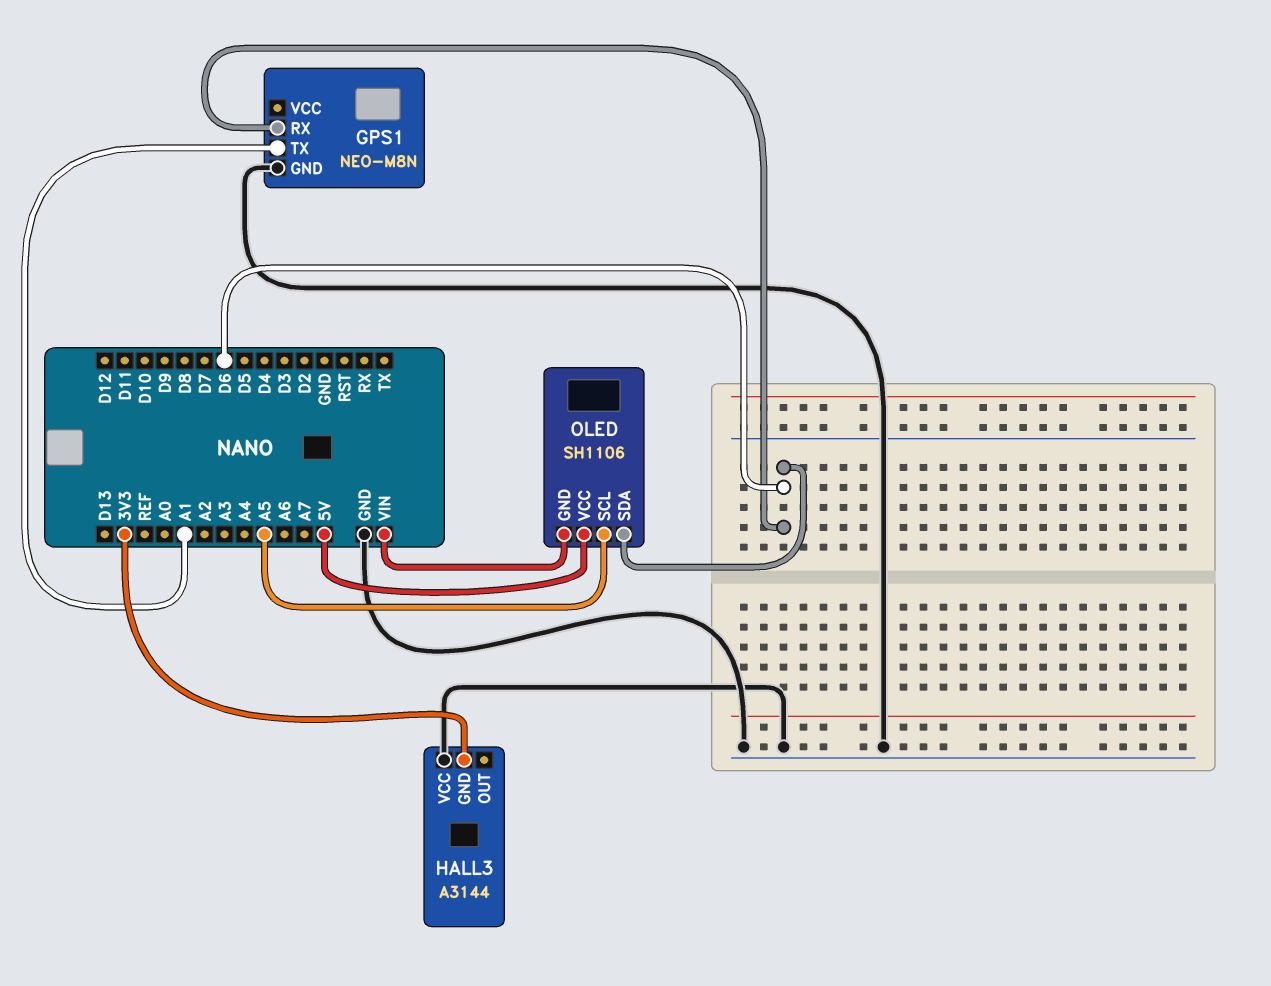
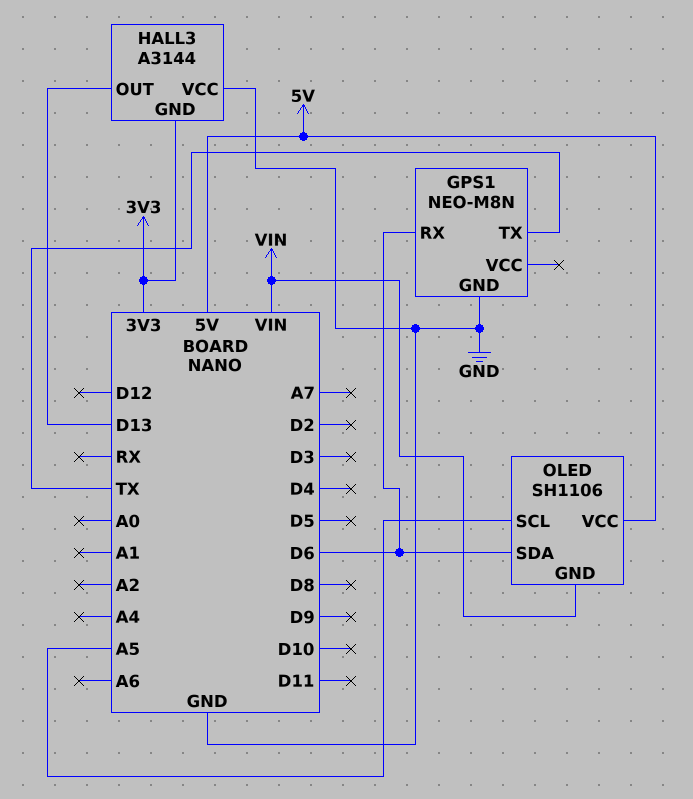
GPS1 pin TX: A1 -> TX
HALL3 pin OUT: none -> D13

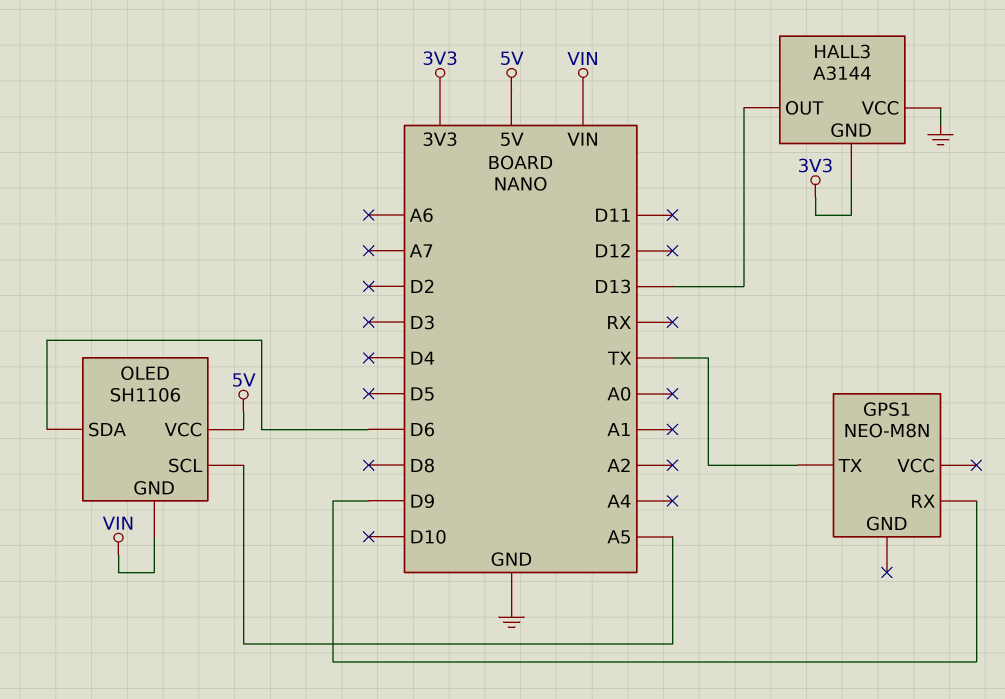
GPS1 pin GND: GND -> none
GPS1 pin RX: D6 -> D9

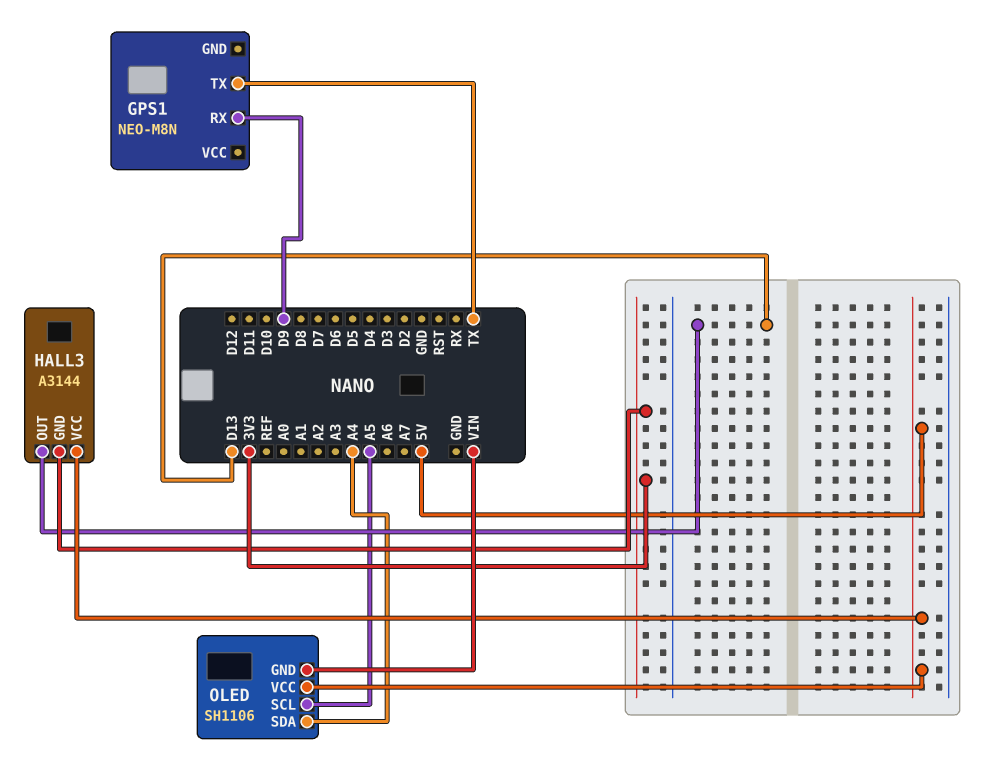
HALL3 pin VCC: GND -> 5V
OLED pin SDA: D6 -> A4

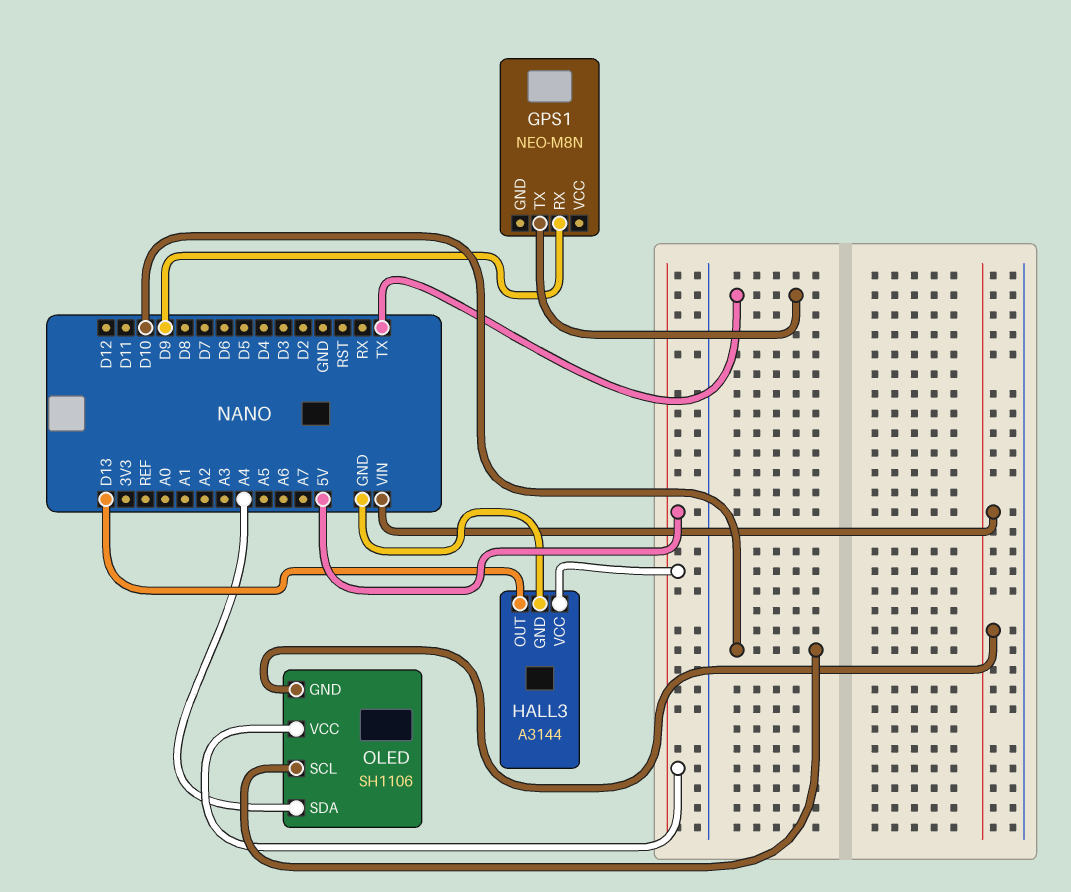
HALL3 pin GND: 3V3 -> GND
OLED pin SCL: A5 -> D10

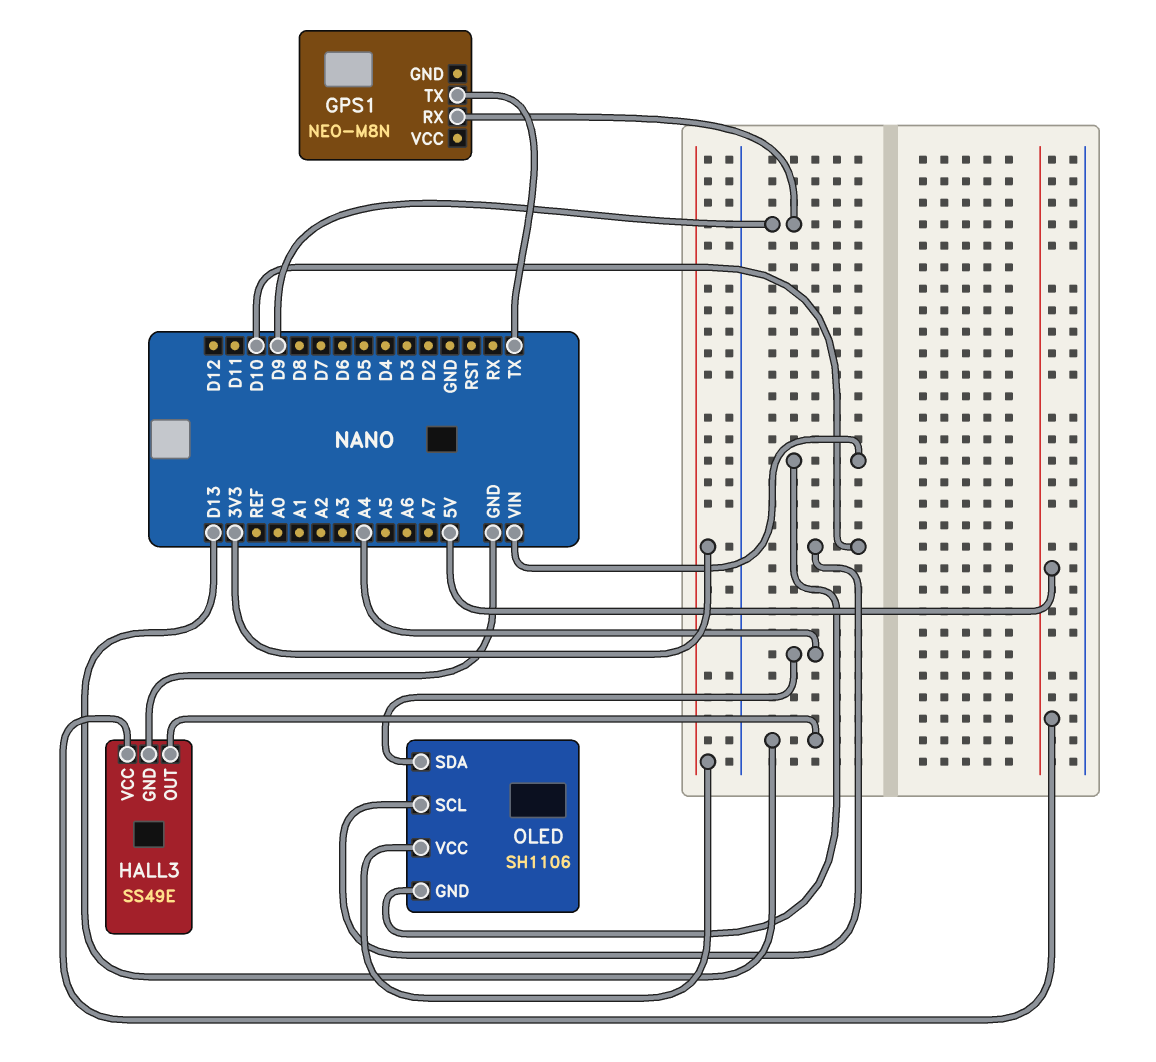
HALL3: A3144 -> SS49E
OLED pin VCC: 5V -> 3V3

